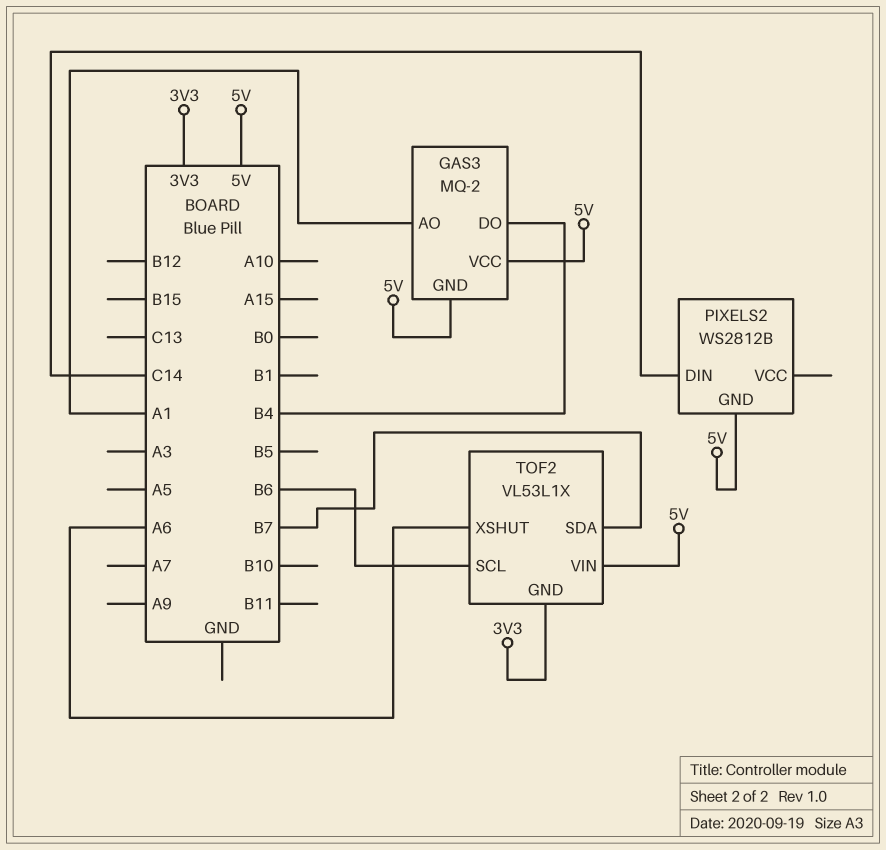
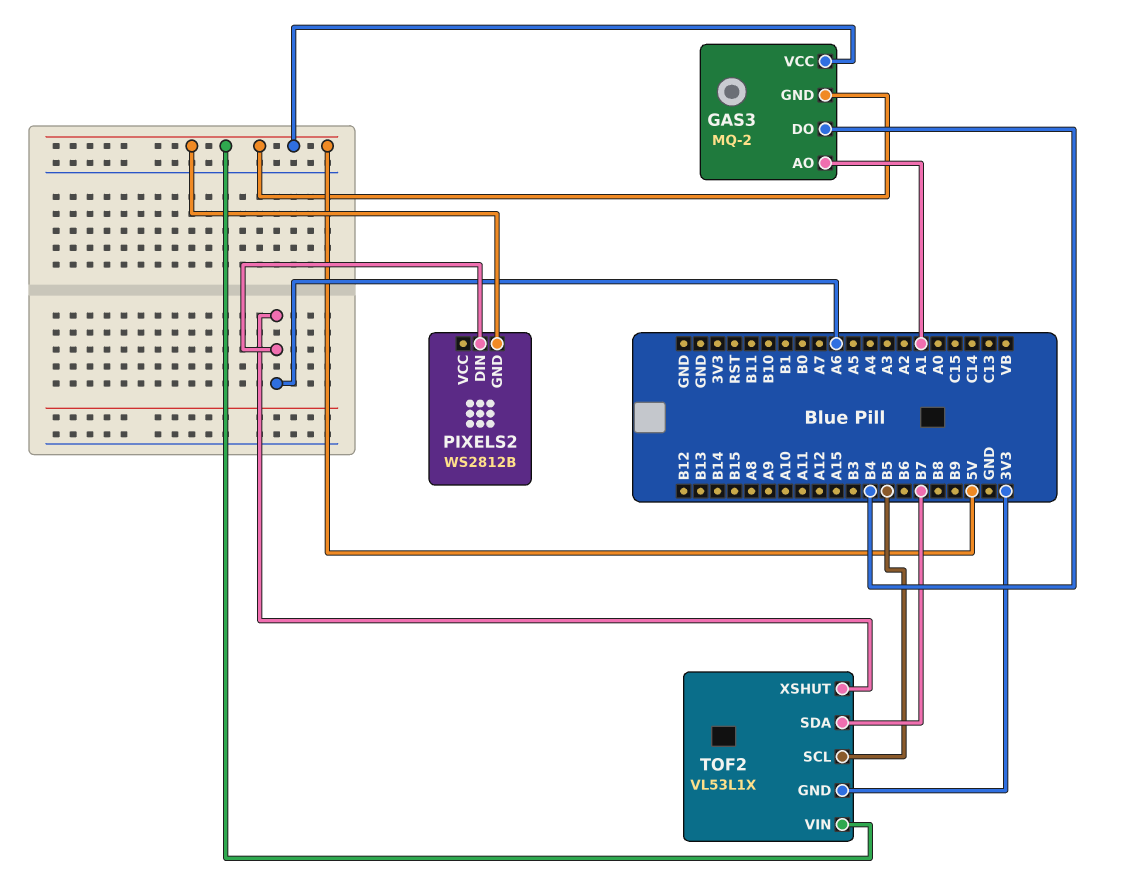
PIXELS2 pin DIN: C14 -> A6
TOF2 pin SCL: B6 -> B5

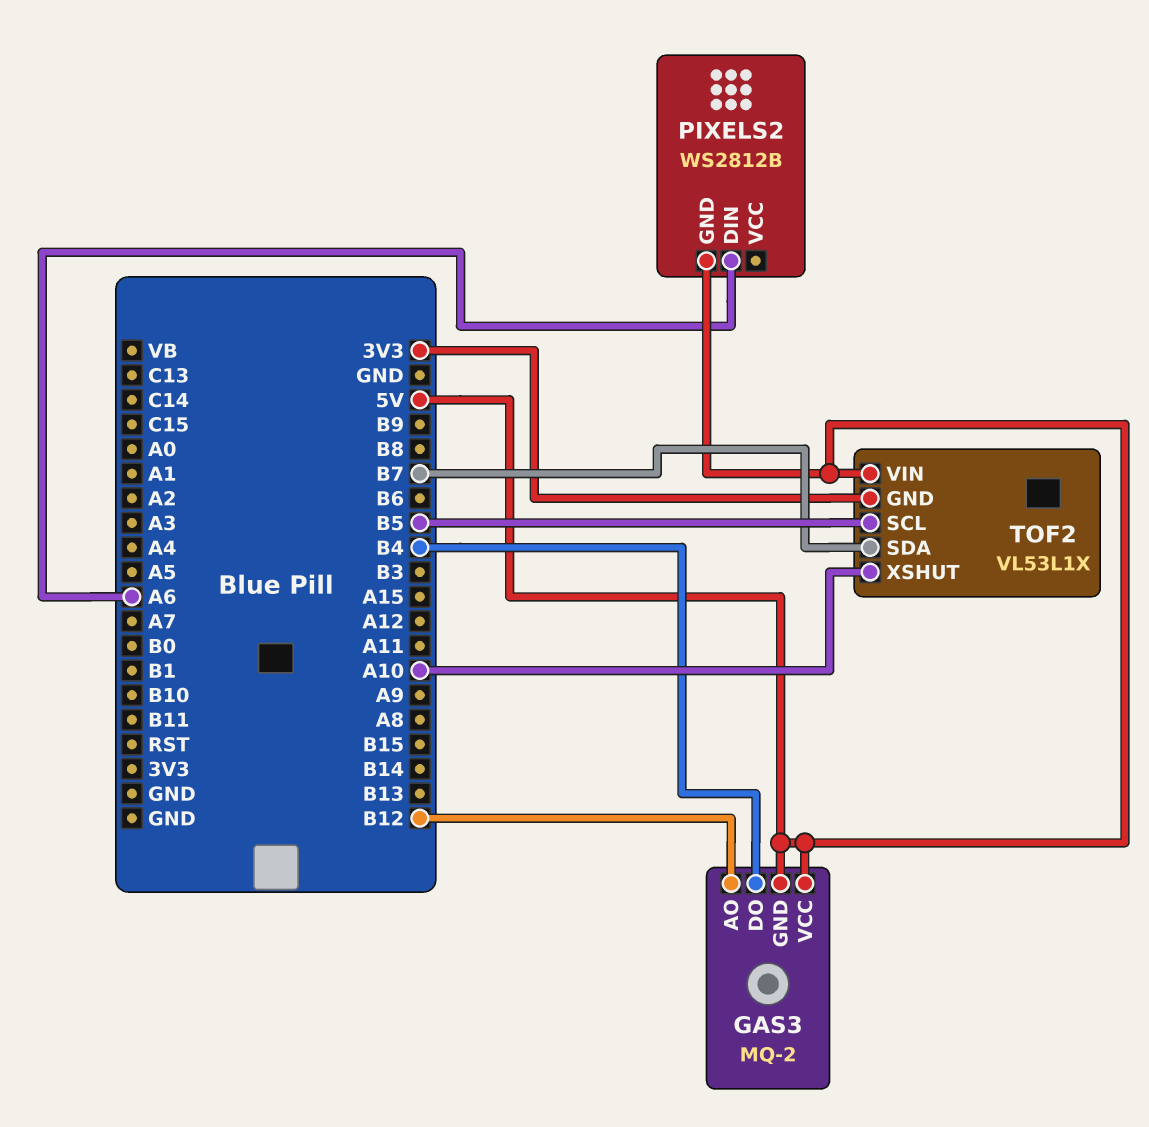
GAS3 pin AO: A1 -> B12
TOF2 pin XSHUT: A6 -> A10

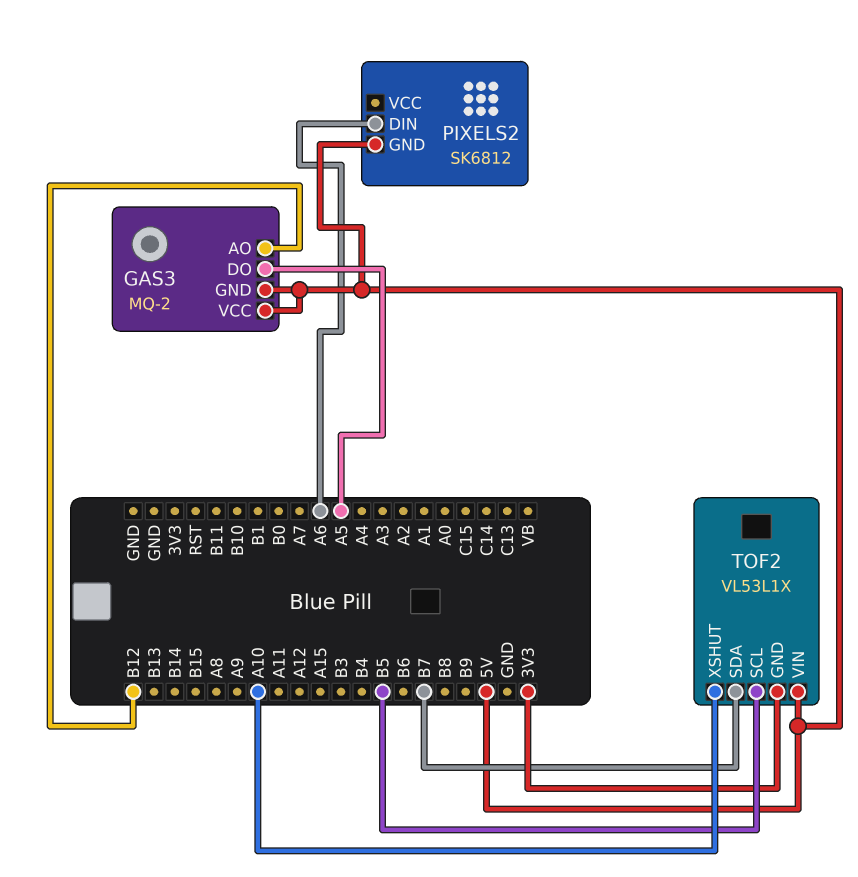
GAS3 pin DO: B4 -> A5
PIXELS2: WS2812B -> SK6812

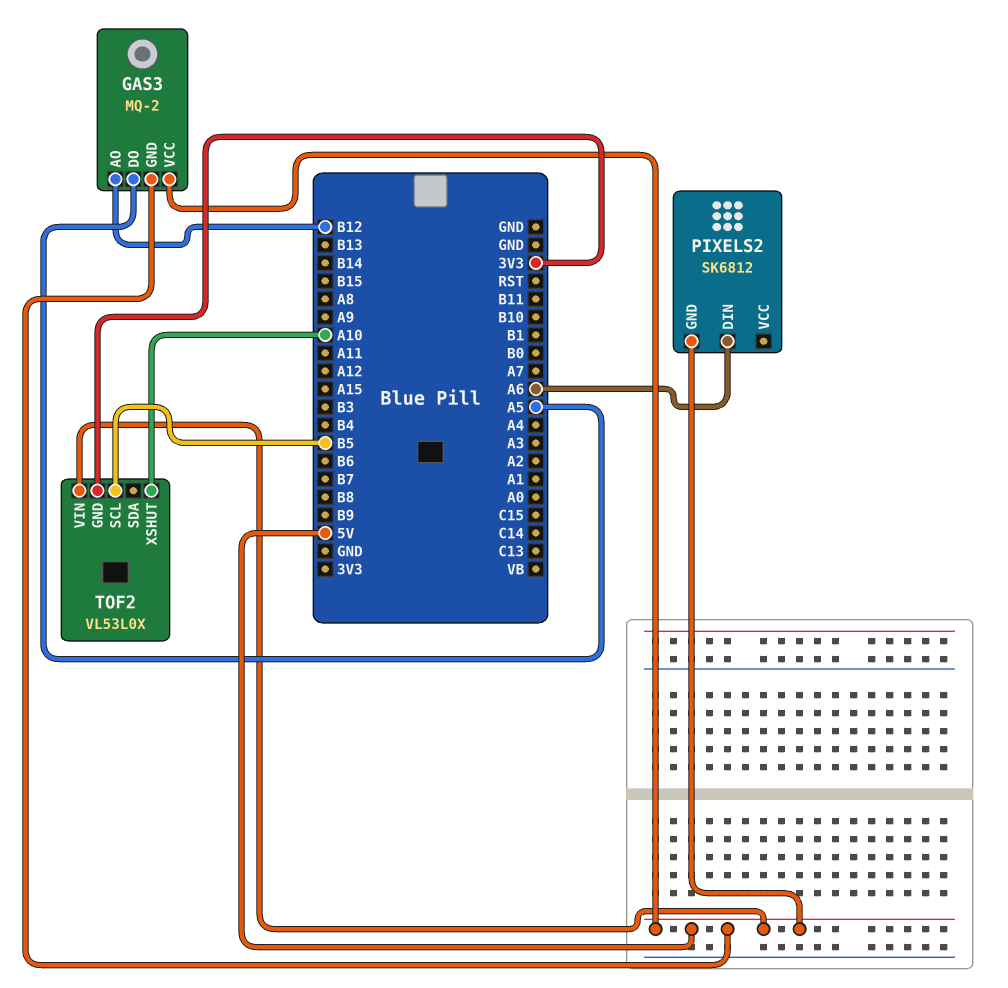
TOF2: VL53L1X -> VL53L0X
TOF2 pin SDA: B7 -> none

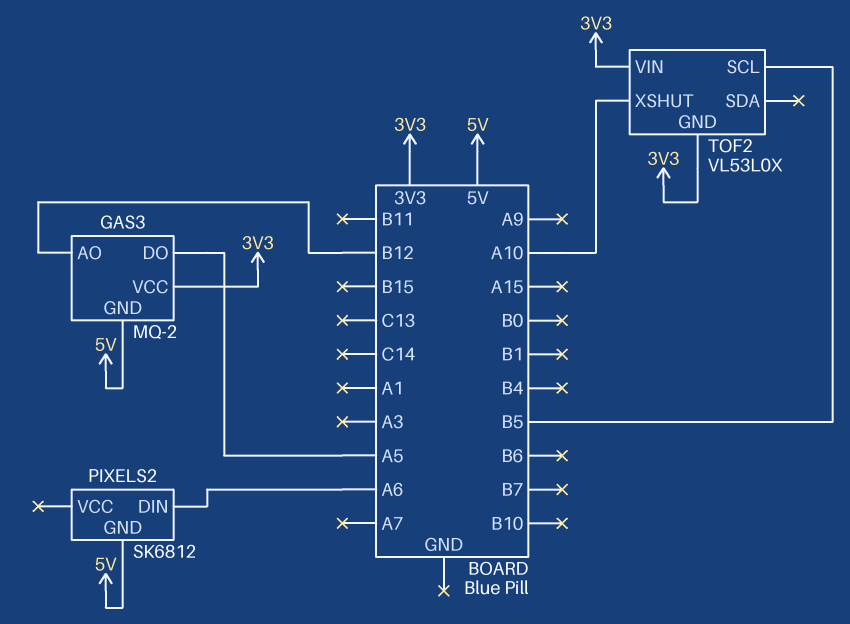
GAS3 pin VCC: 5V -> 3V3
TOF2 pin VIN: 5V -> 3V3

